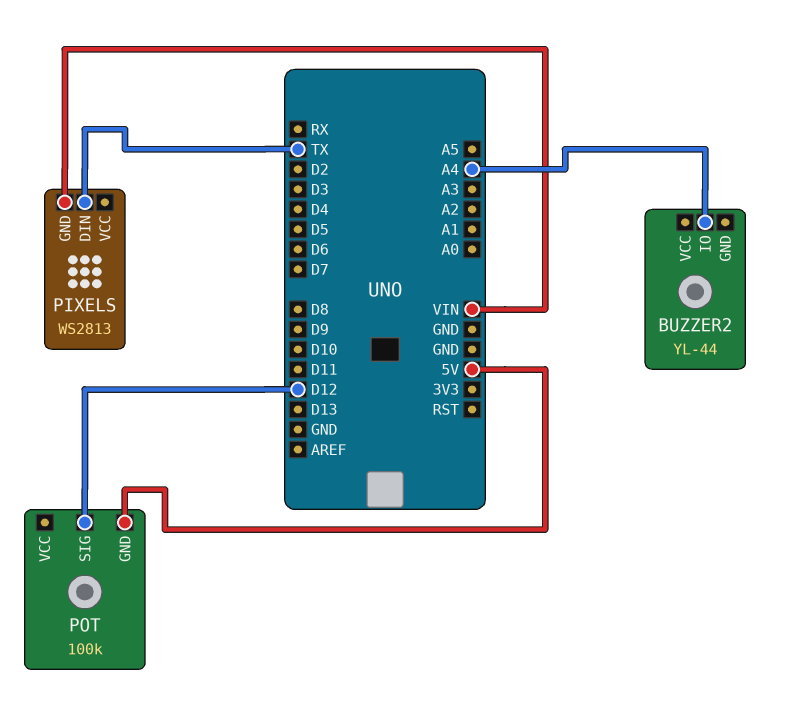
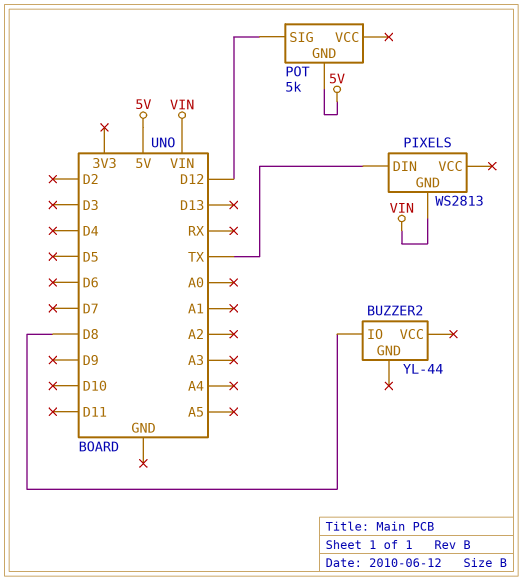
BUZZER2 pin IO: A4 -> D8
POT: 100k -> 5k

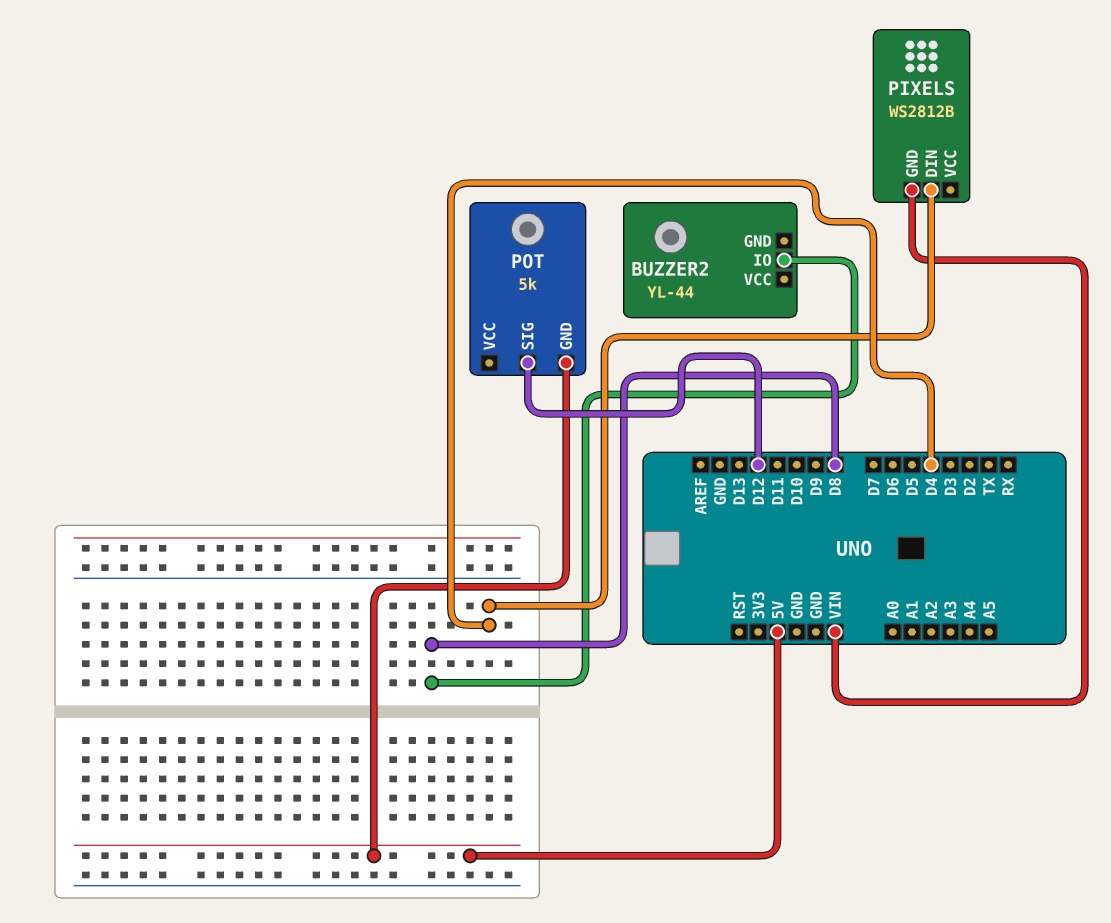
PIXELS: WS2813 -> WS2812B
PIXELS pin DIN: TX -> D4

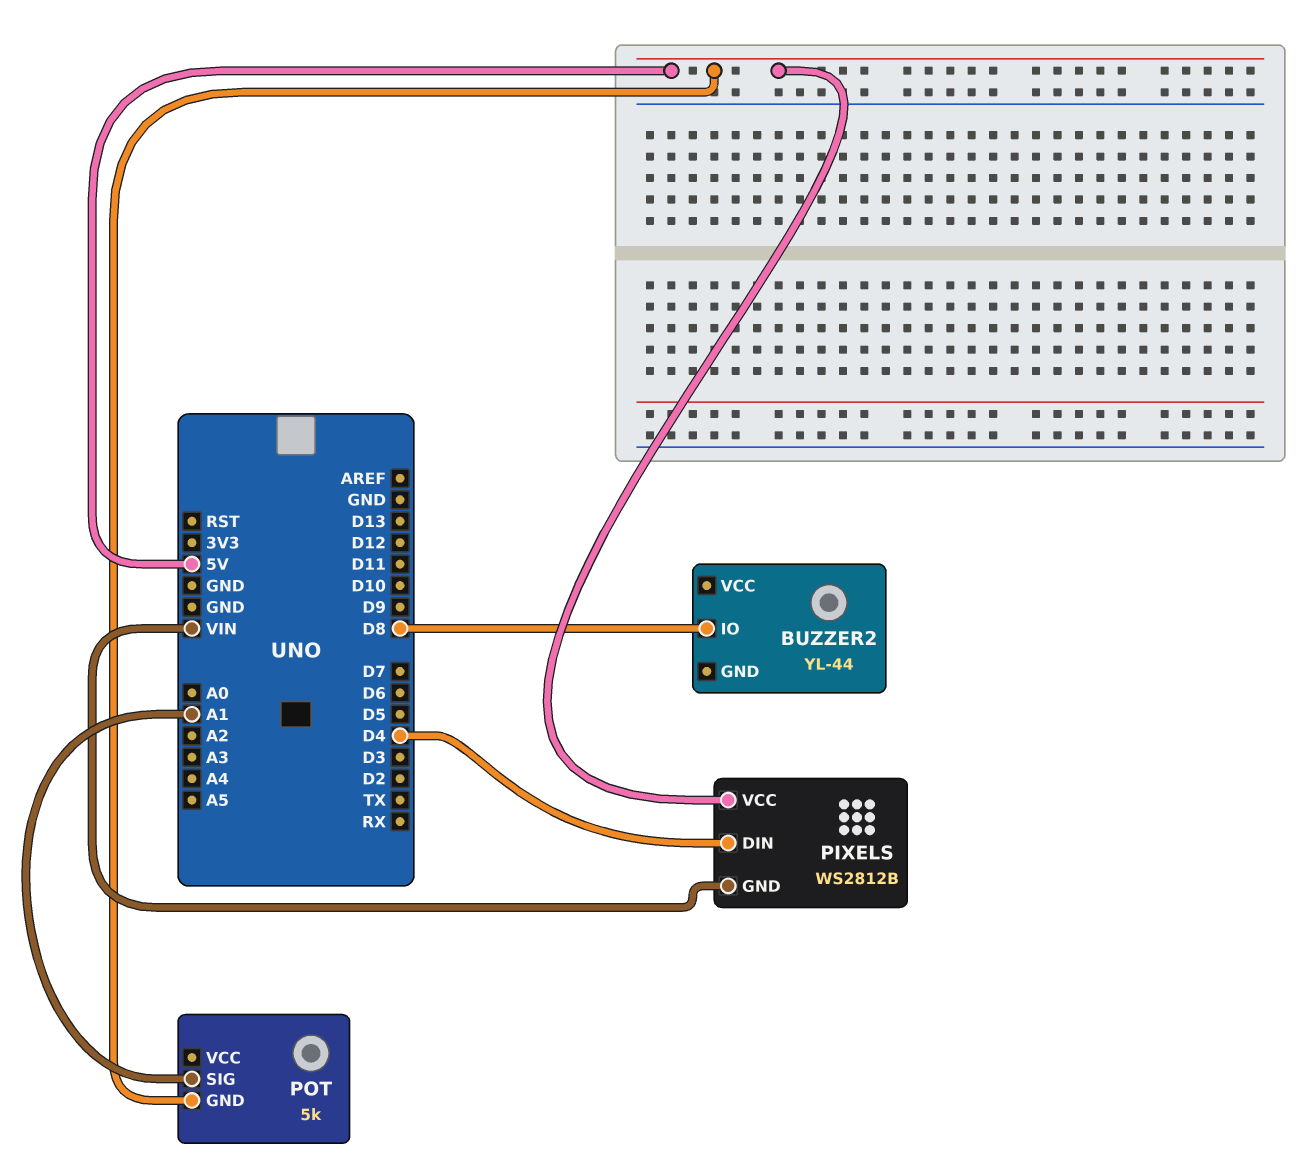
PIXELS pin VCC: none -> 5V
POT pin SIG: D12 -> A1

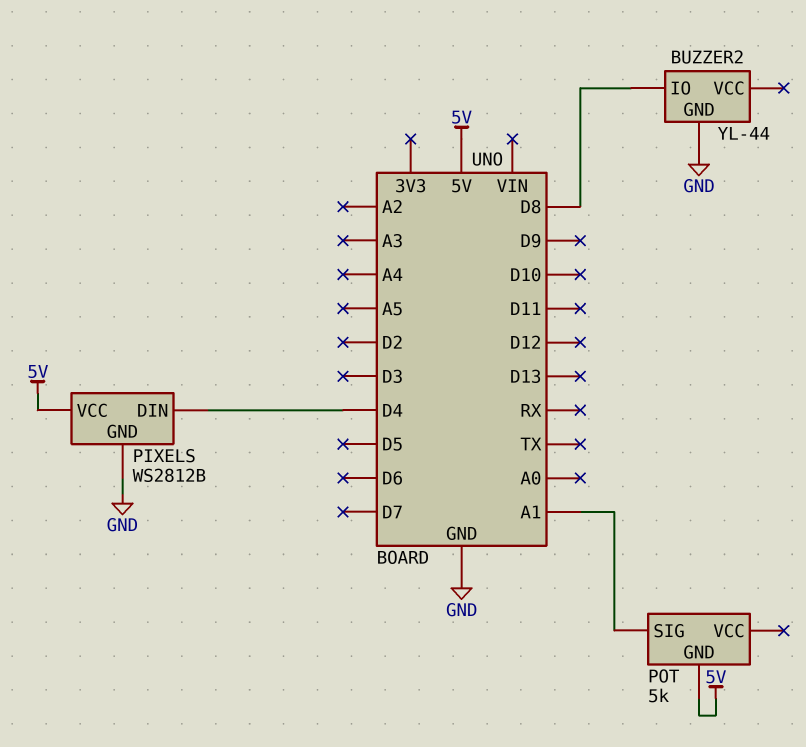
BUZZER2 pin GND: none -> GND
PIXELS pin GND: VIN -> GND

